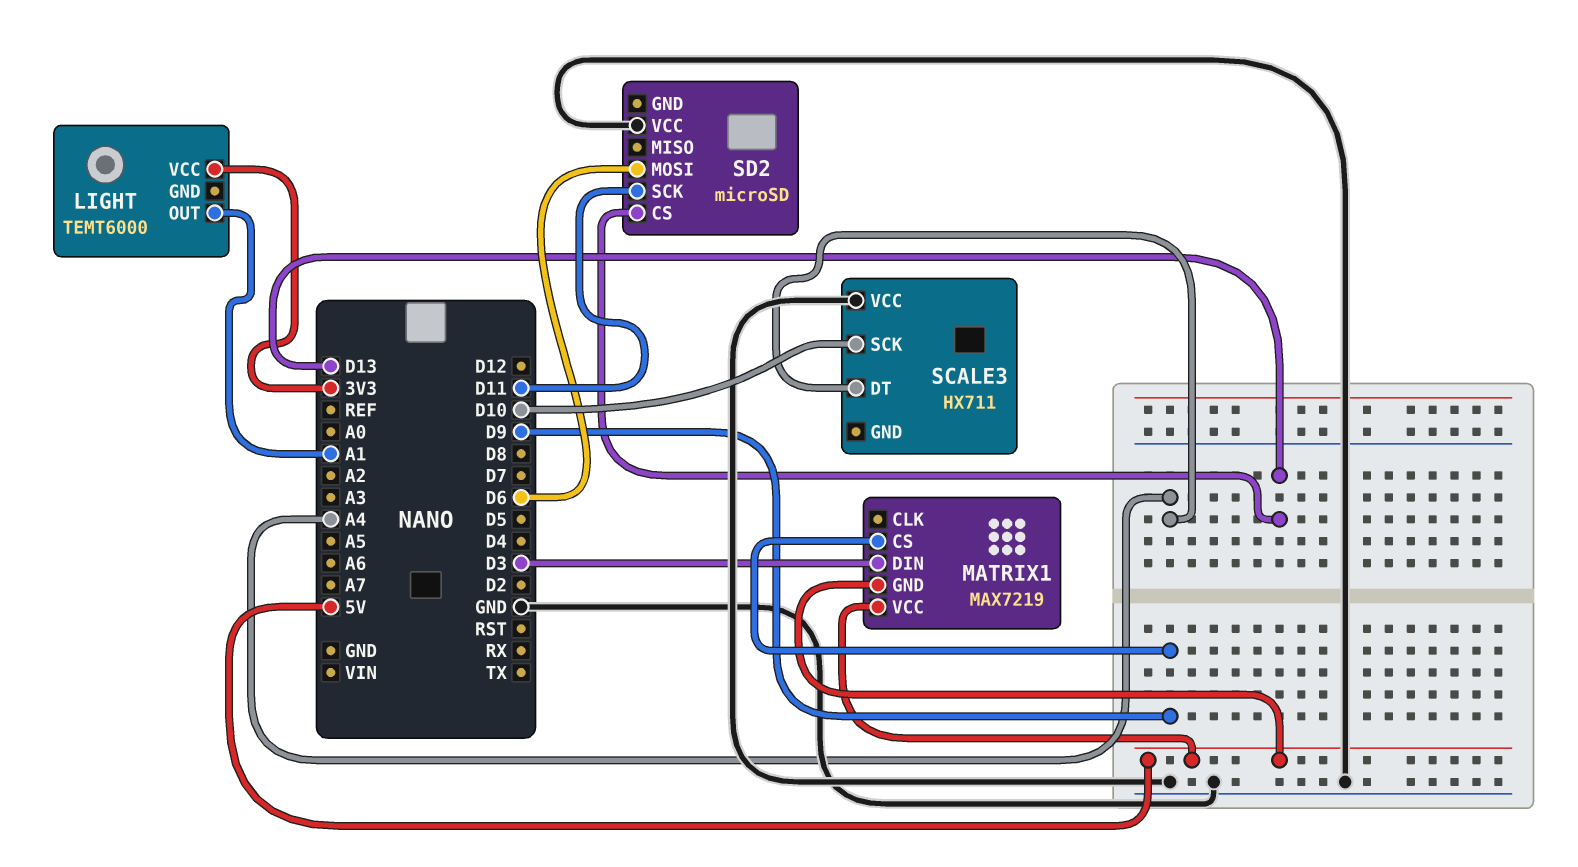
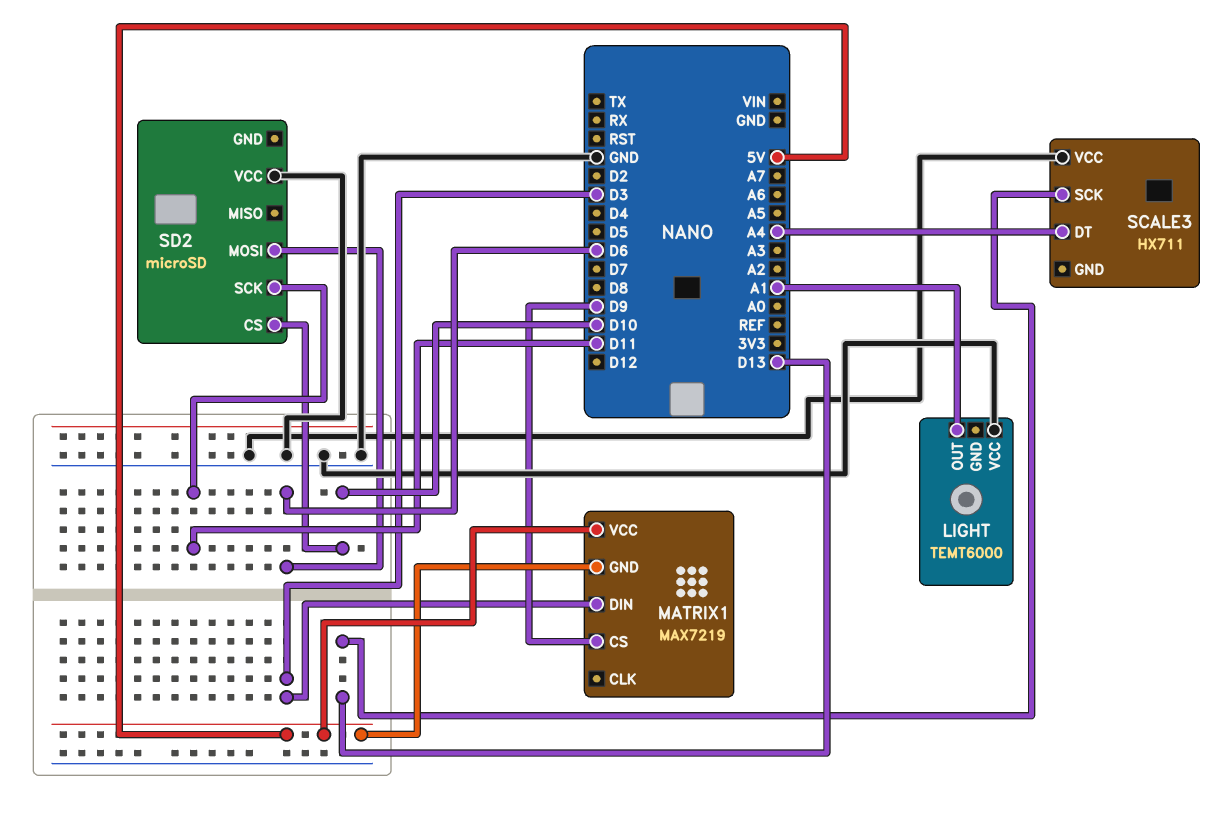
LIGHT pin VCC: 3V3 -> GND
SCALE3 pin SCK: D10 -> D13
SD2 pin CS: D13 -> D10

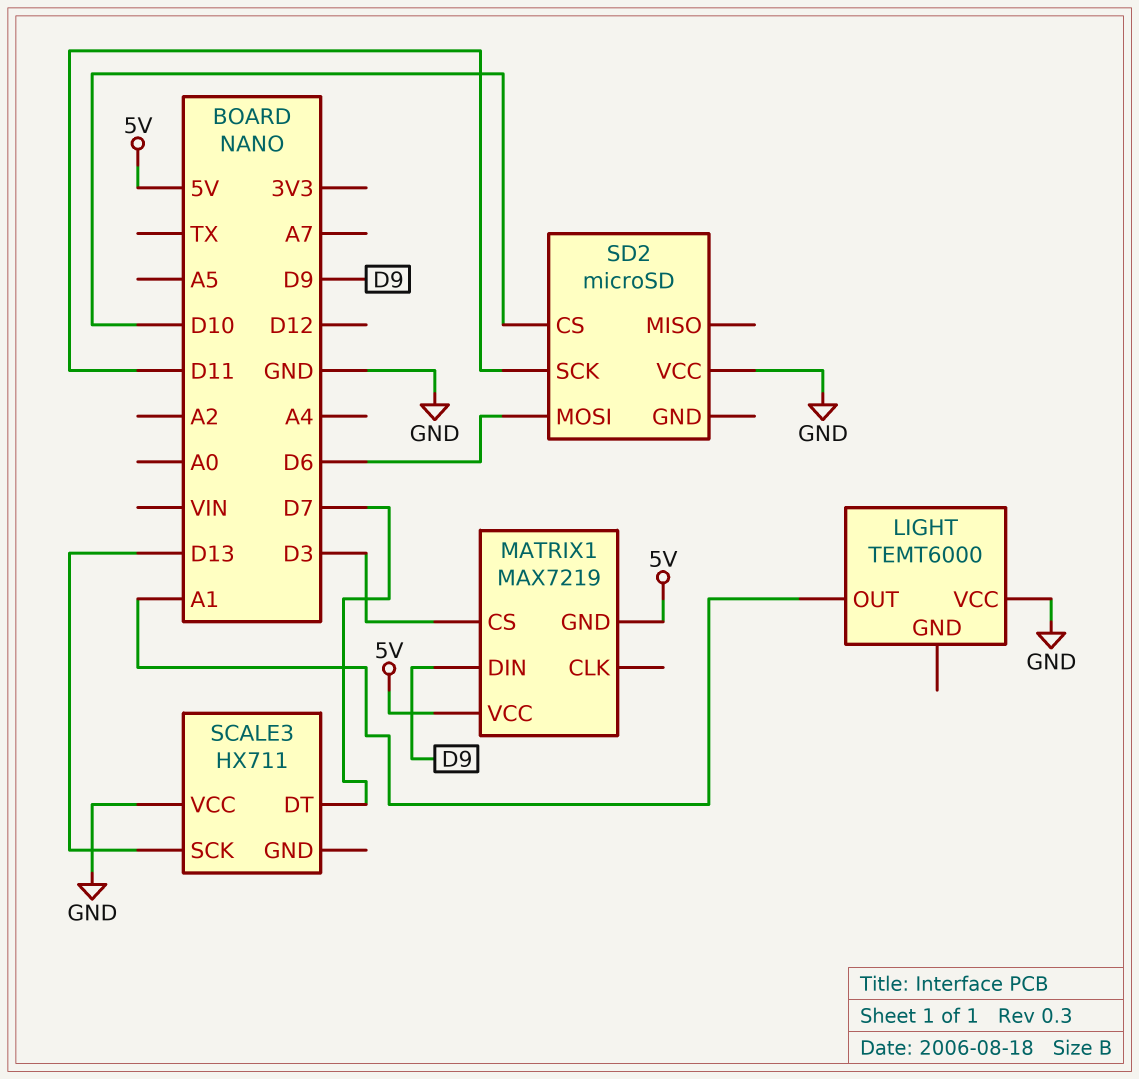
MATRIX1 pin CS: D9 -> D3
MATRIX1 pin DIN: D3 -> D9
SCALE3 pin DT: A4 -> D7

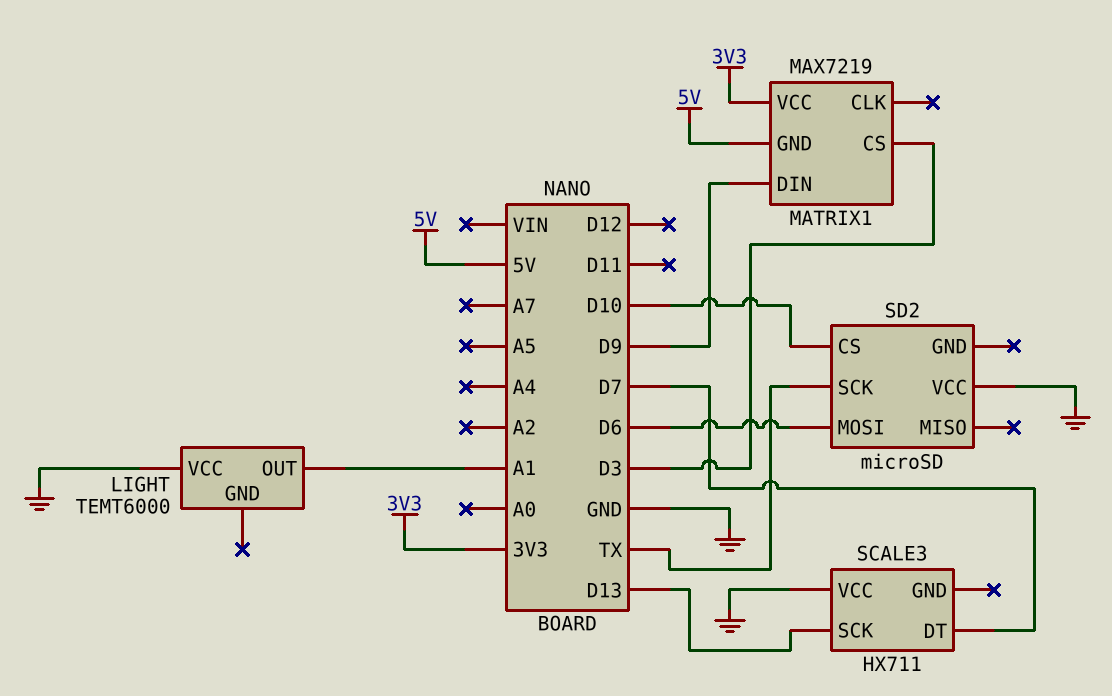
MATRIX1 pin VCC: 5V -> 3V3
SD2 pin SCK: D11 -> TX

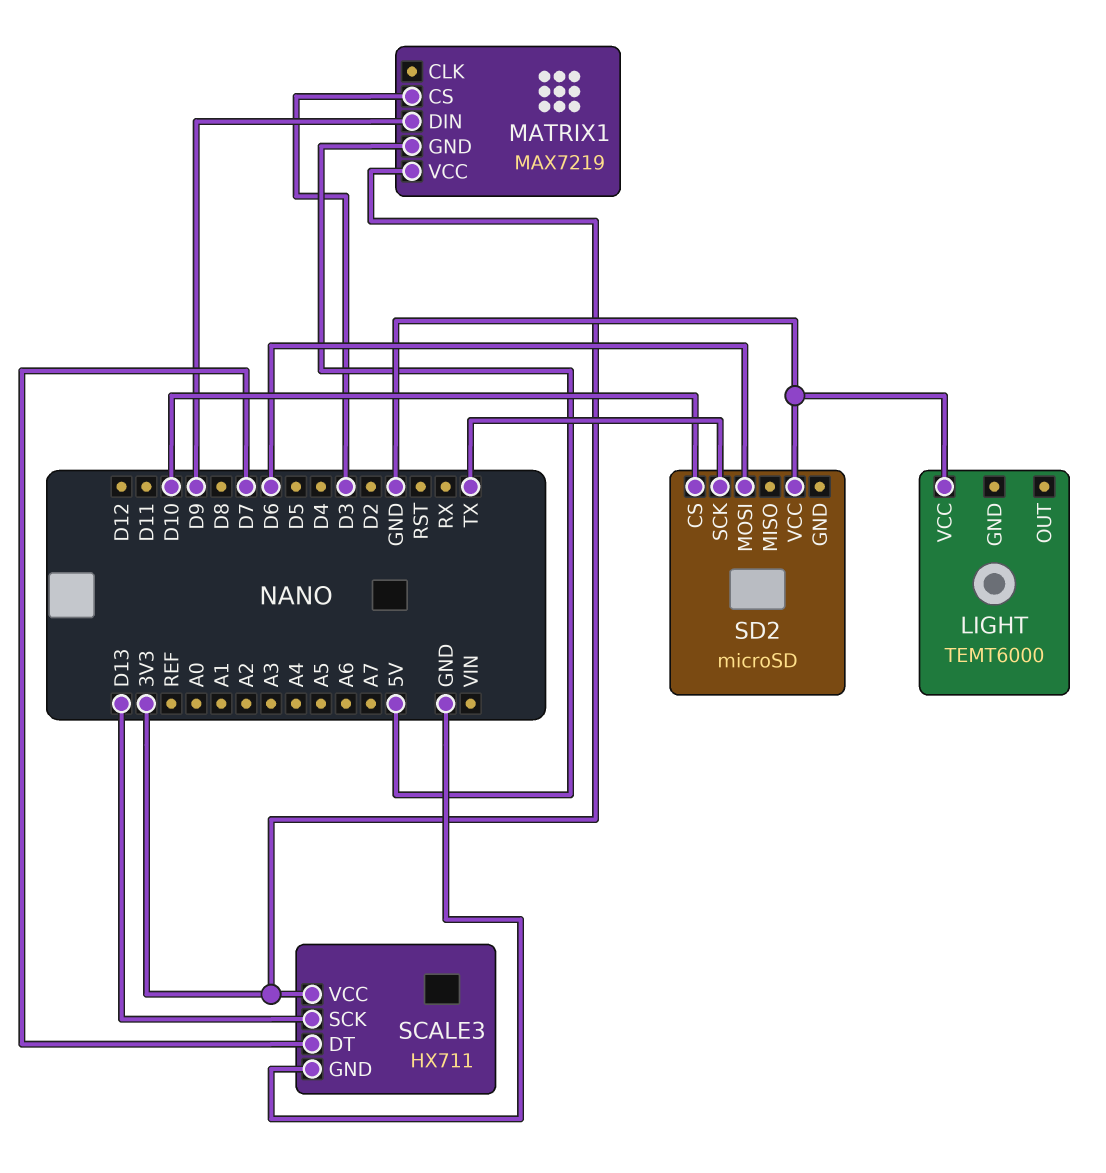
LIGHT pin OUT: A1 -> none
SCALE3 pin GND: none -> GND
SCALE3 pin VCC: GND -> 3V3

